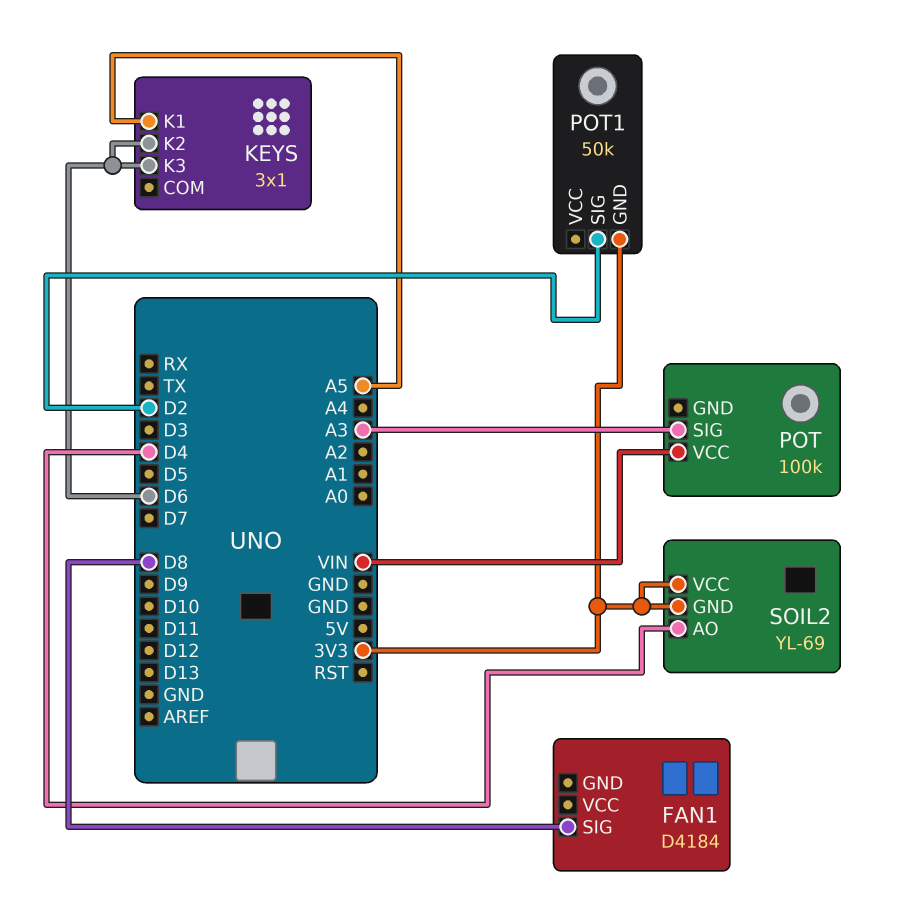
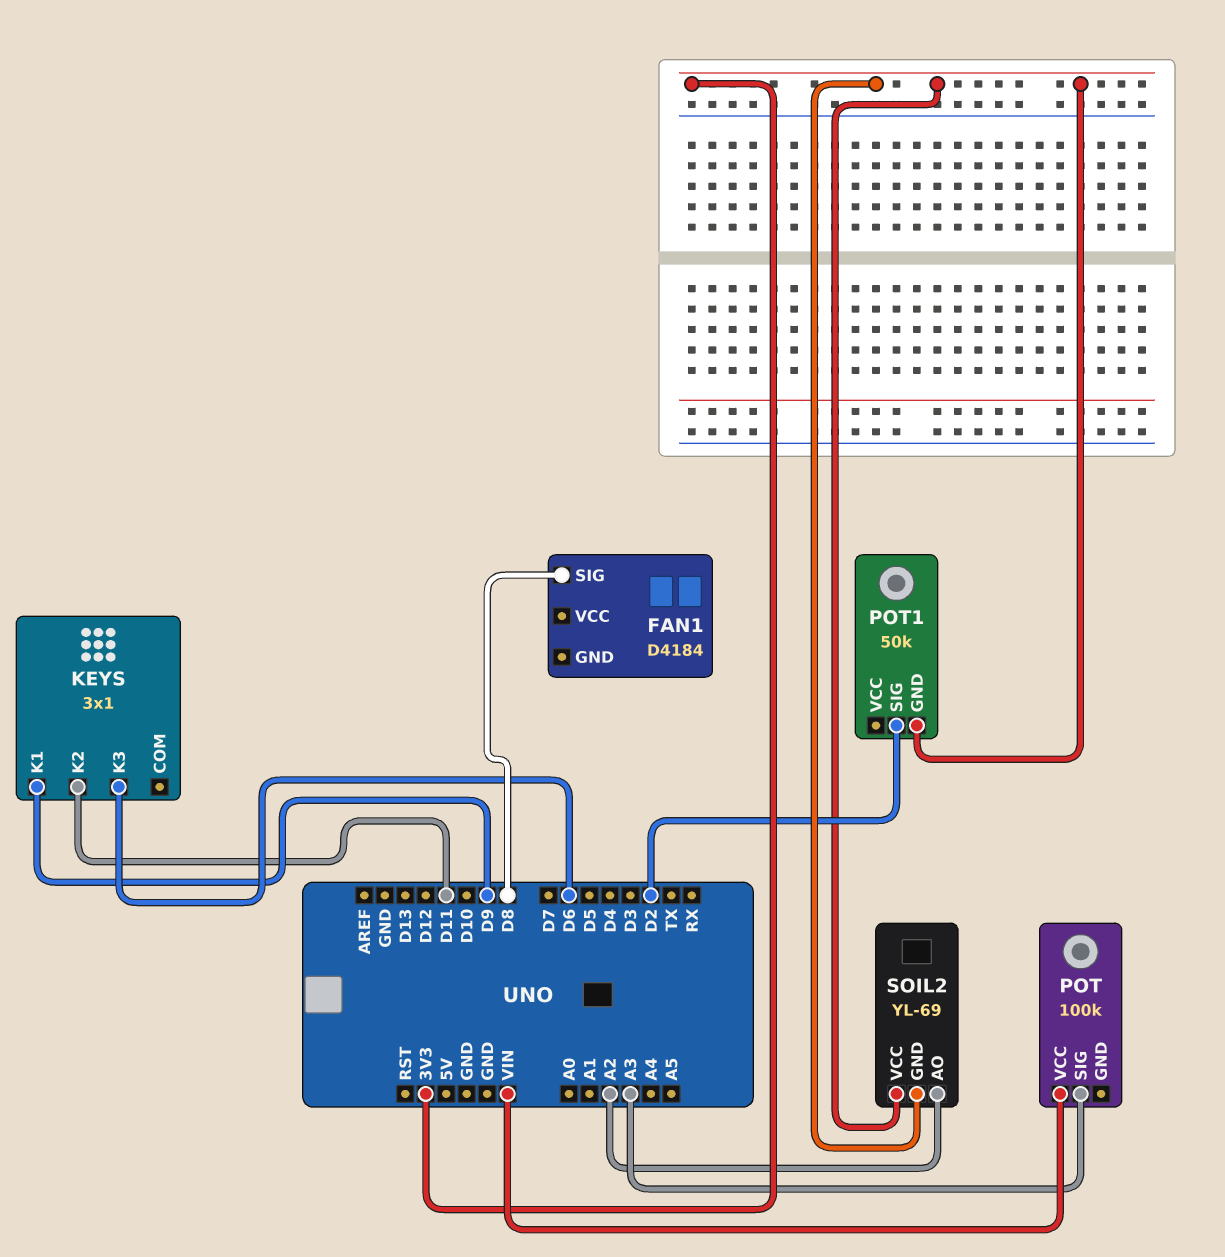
KEYS pin K1: A5 -> D9
KEYS pin K2: D6 -> D11
SOIL2 pin AO: D4 -> A2

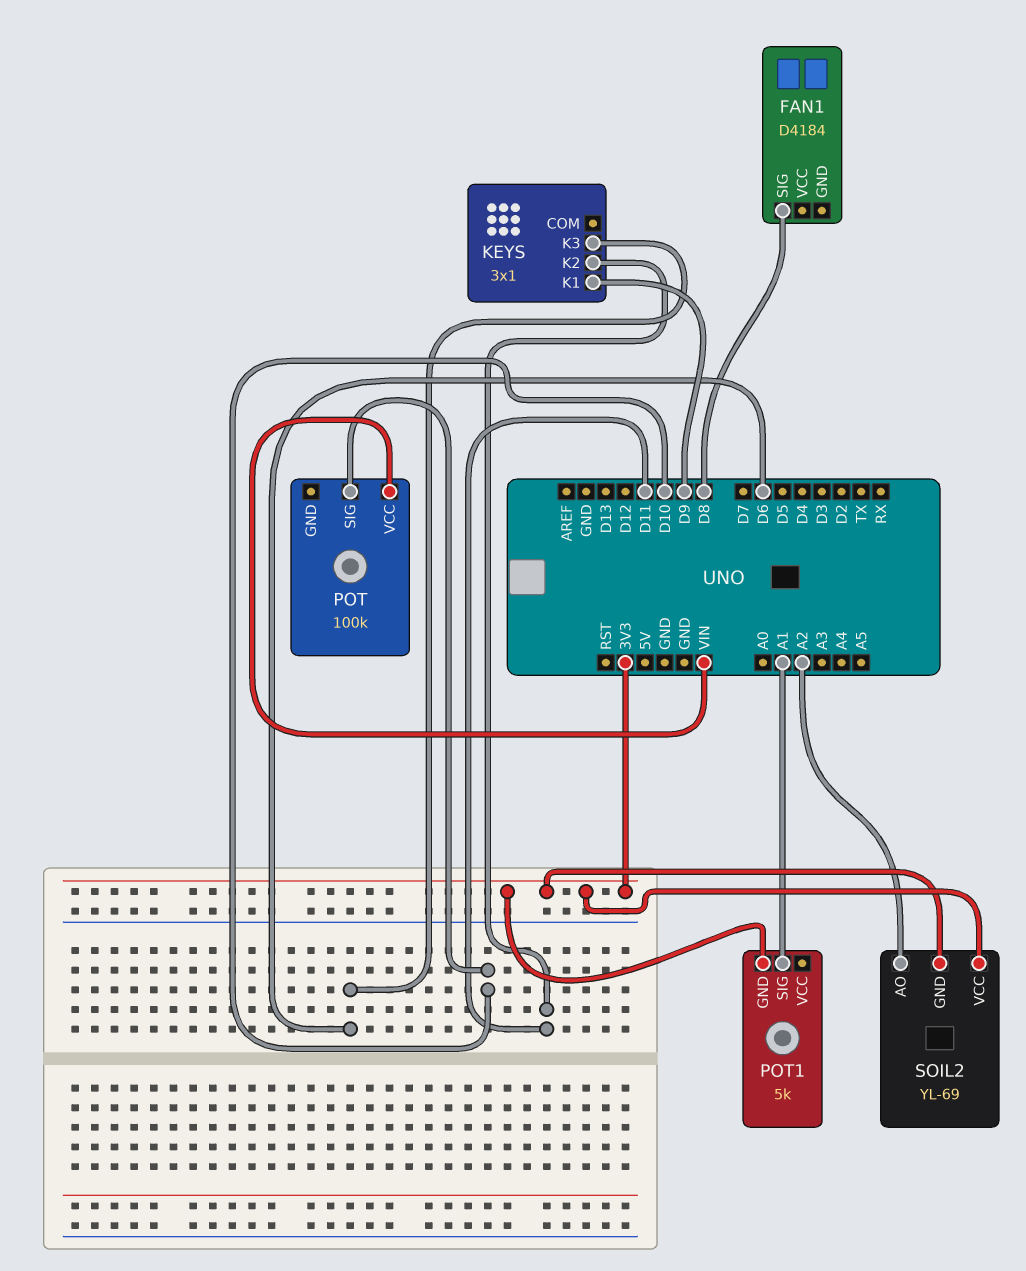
POT pin SIG: A3 -> D10
POT1: 50k -> 5k
POT1 pin SIG: D2 -> A1

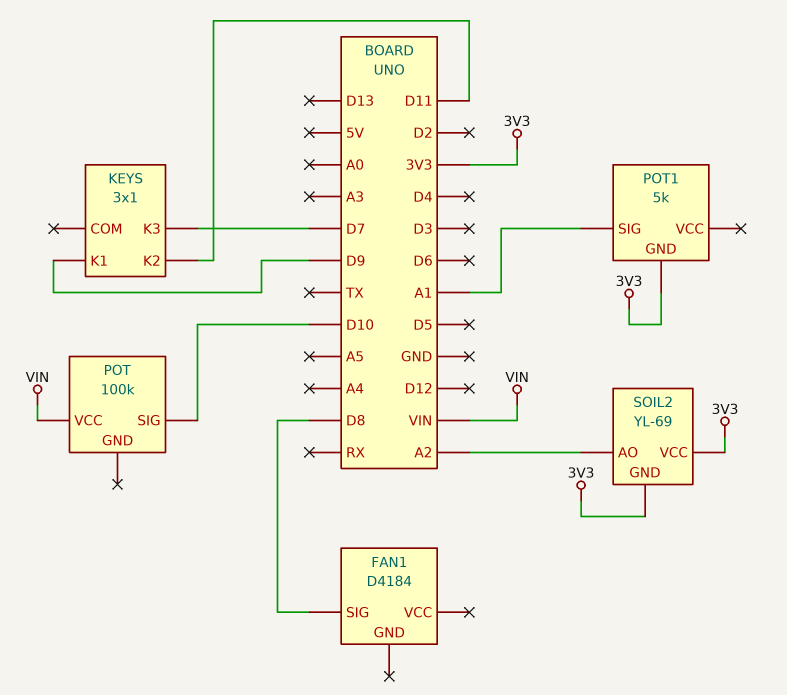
KEYS pin K3: D6 -> D7

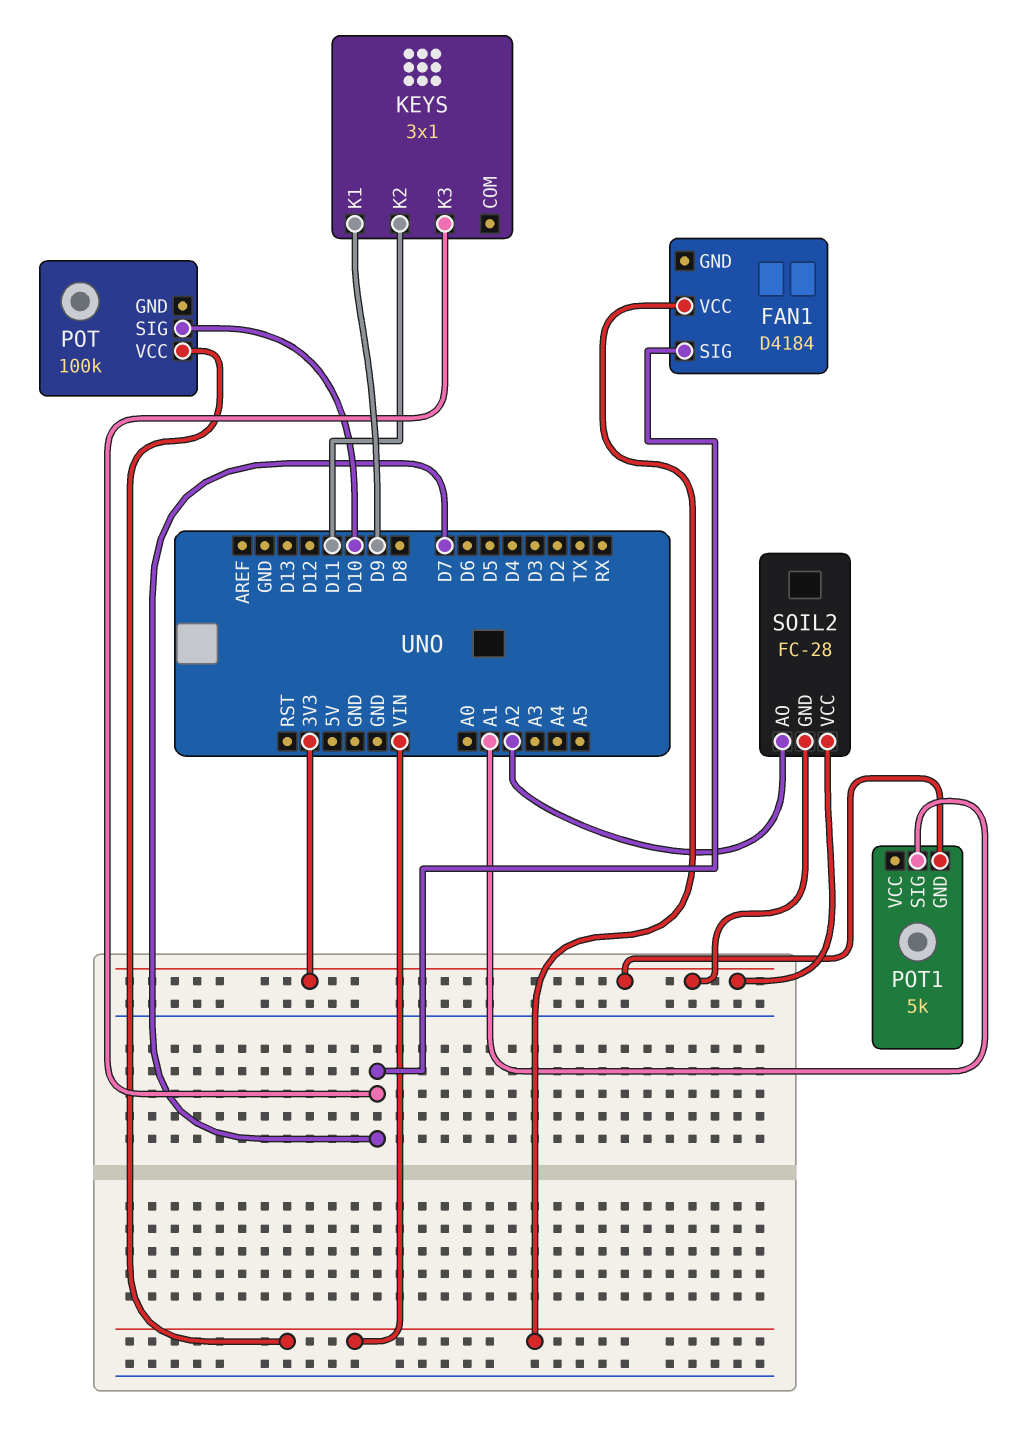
FAN1 pin SIG: D8 -> D7
FAN1 pin VCC: none -> VIN
SOIL2: YL-69 -> FC-28

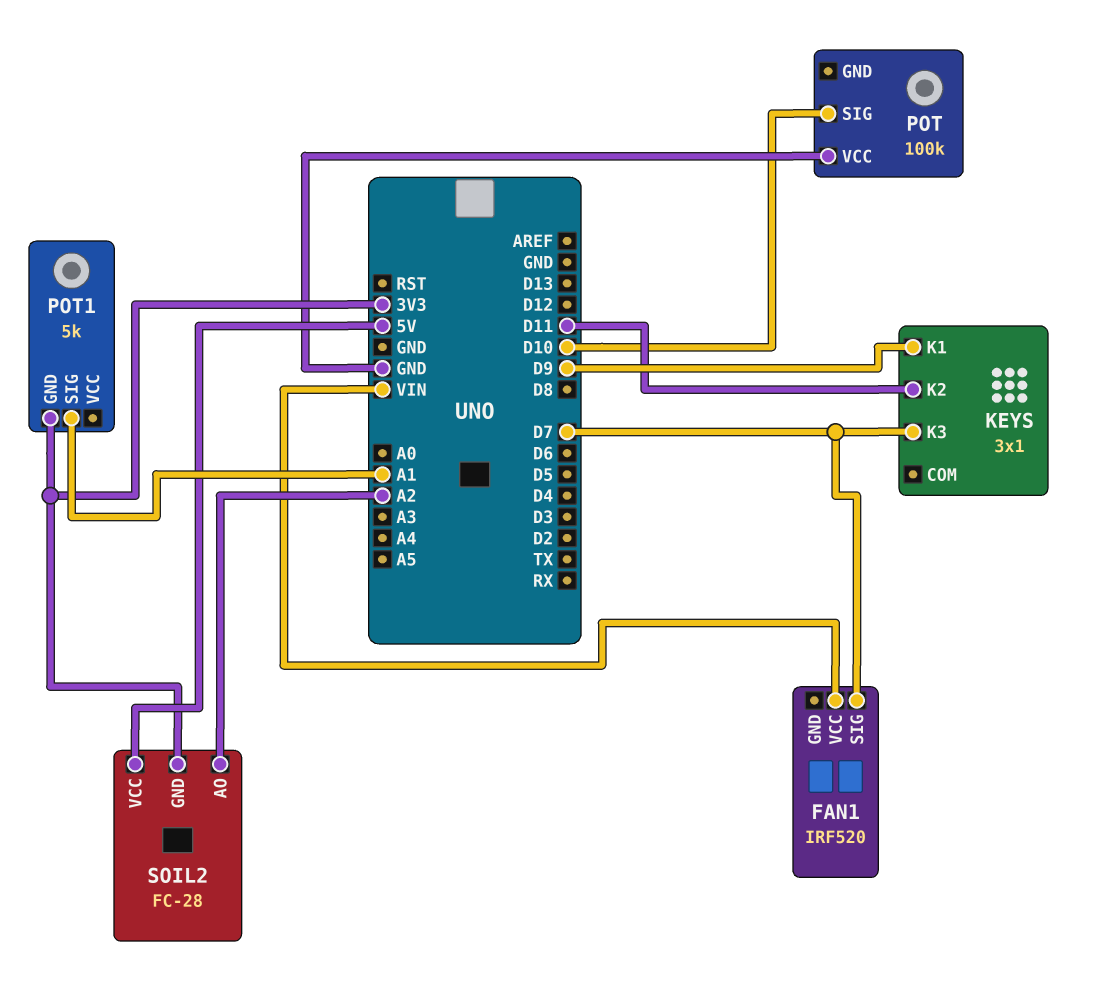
FAN1: D4184 -> IRF520
POT pin VCC: VIN -> GND
SOIL2 pin VCC: 3V3 -> 5V

